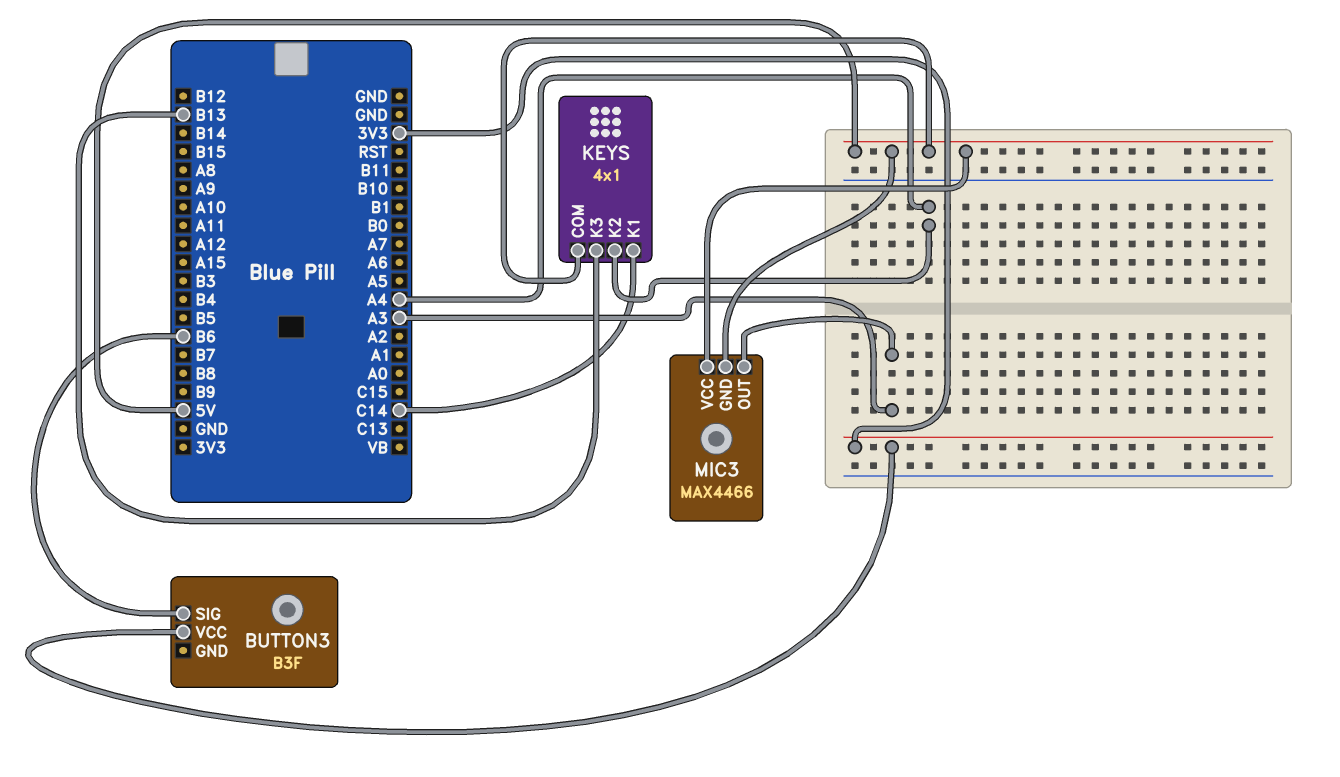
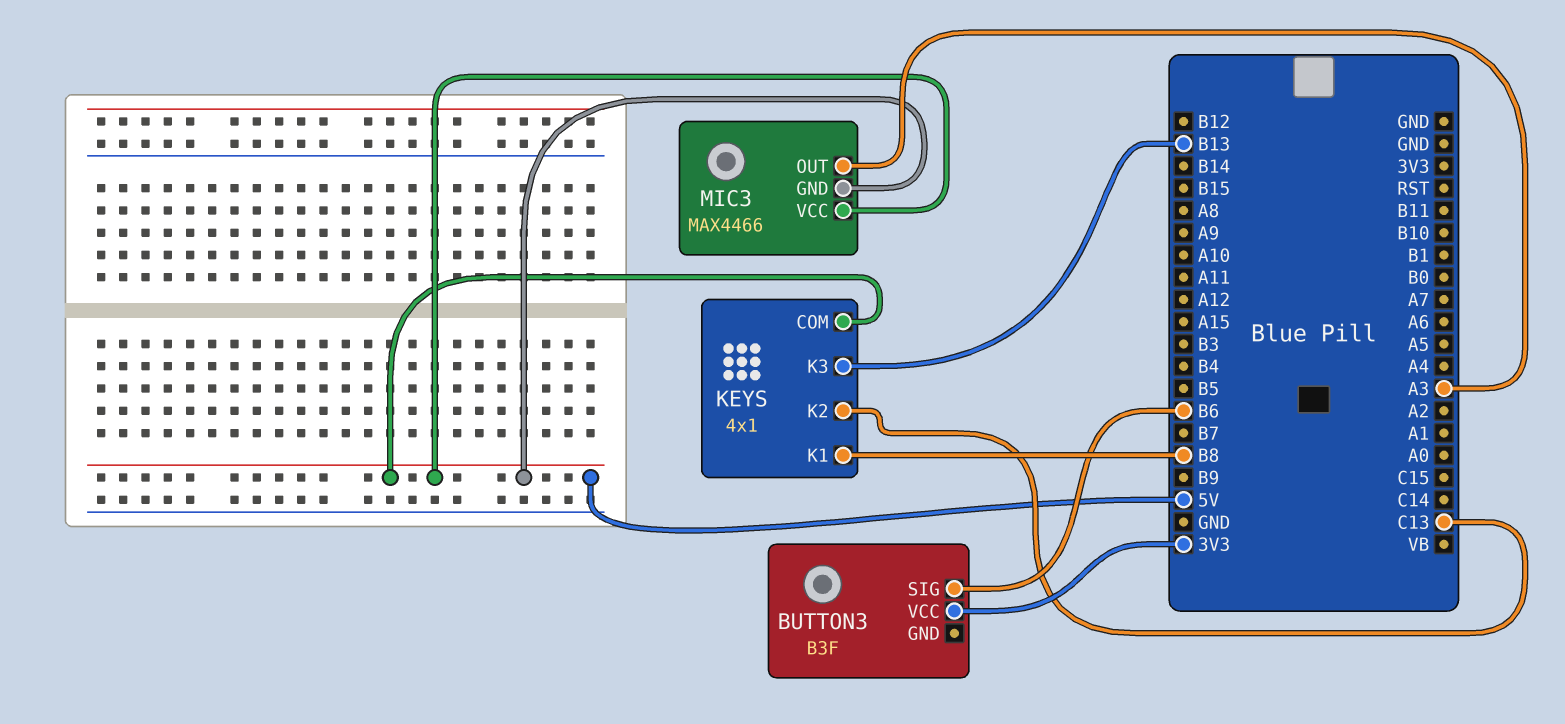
KEYS pin K1: C14 -> B8
KEYS pin K2: A4 -> C13

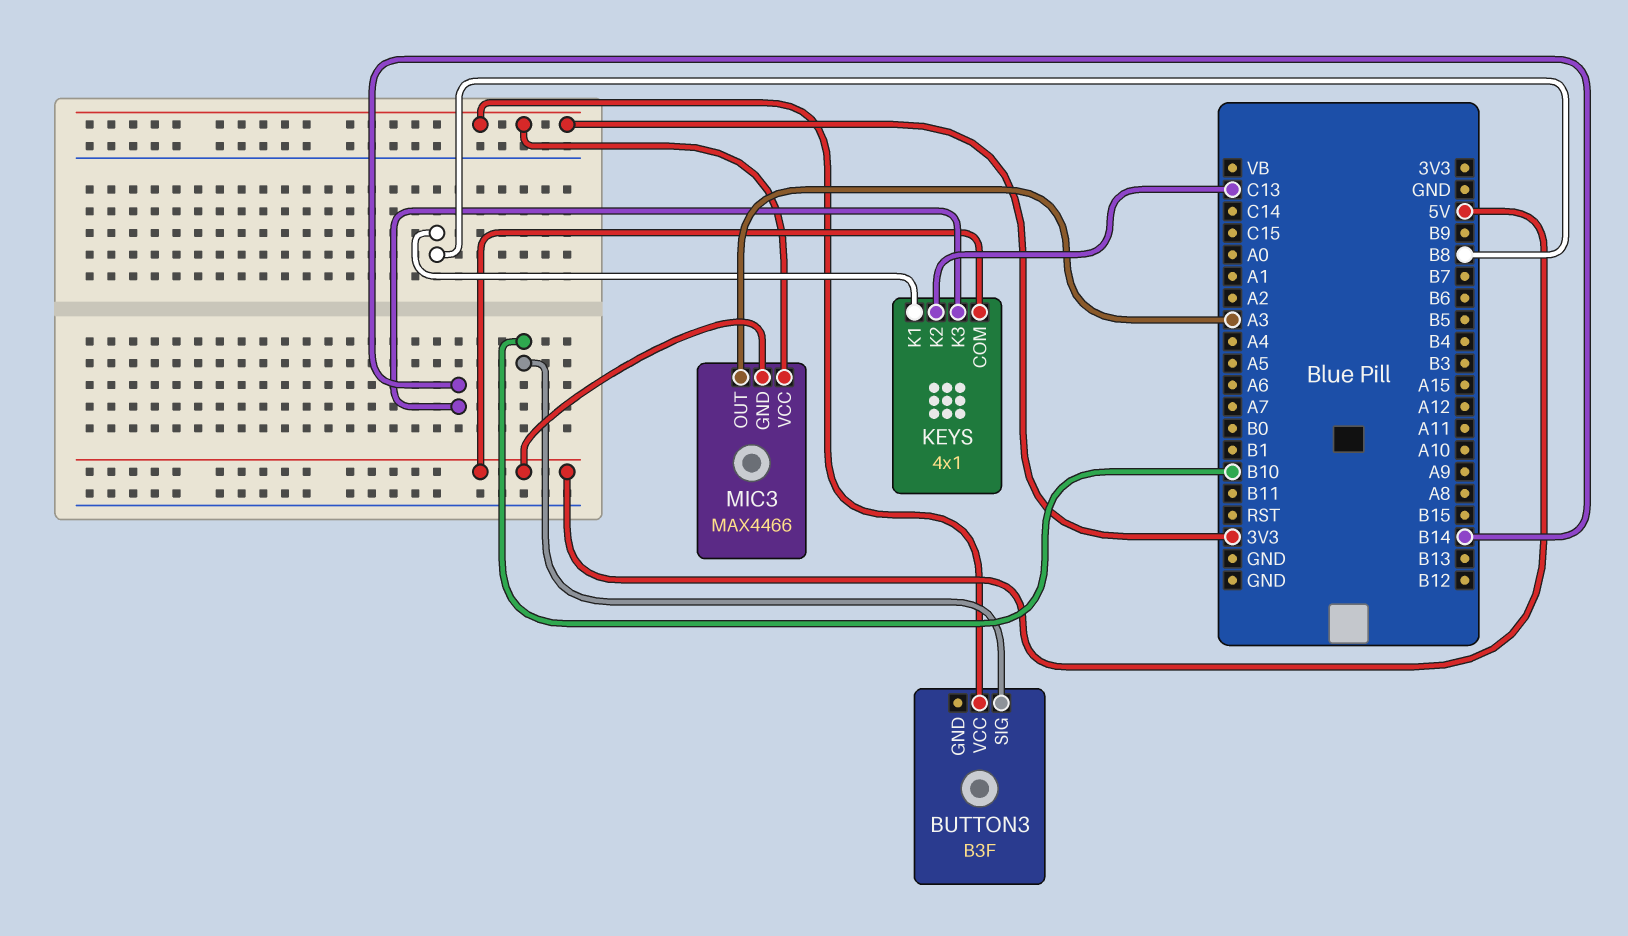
BUTTON3 pin SIG: B6 -> B10
KEYS pin K3: B13 -> B14
MIC3 pin VCC: 5V -> 3V3

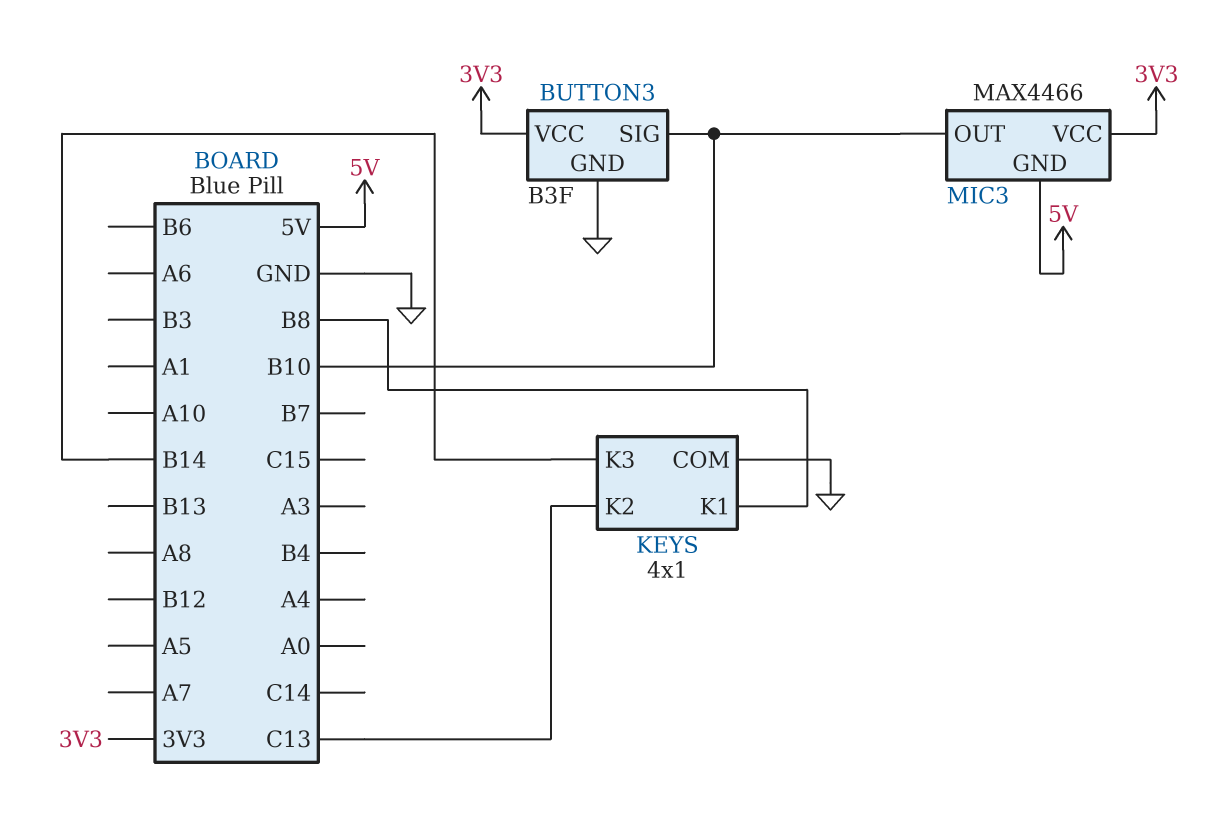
BUTTON3 pin GND: none -> GND
KEYS pin COM: 5V -> GND
MIC3 pin OUT: A3 -> B10

